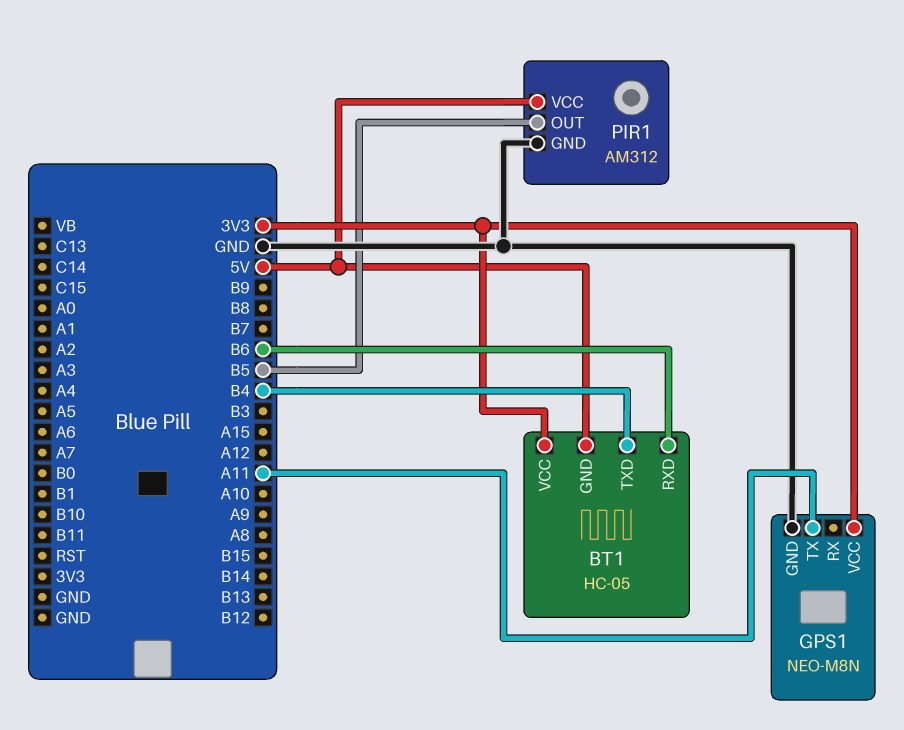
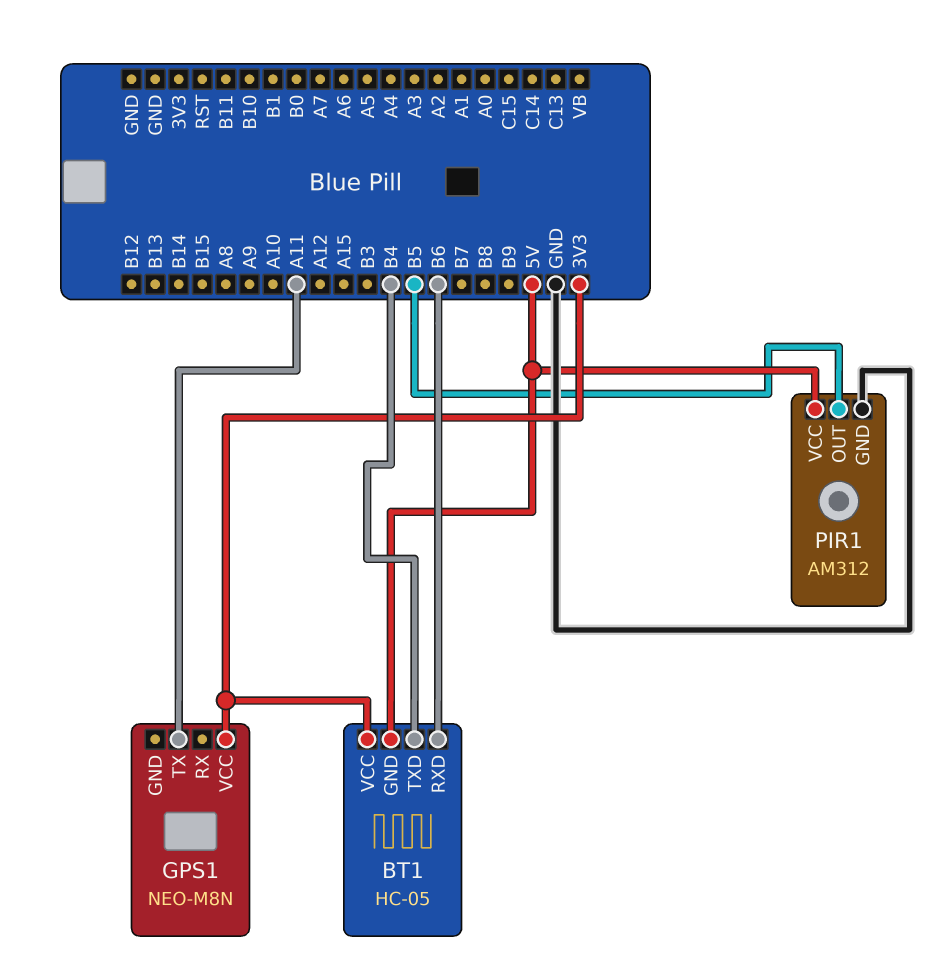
GPS1 pin GND: GND -> none

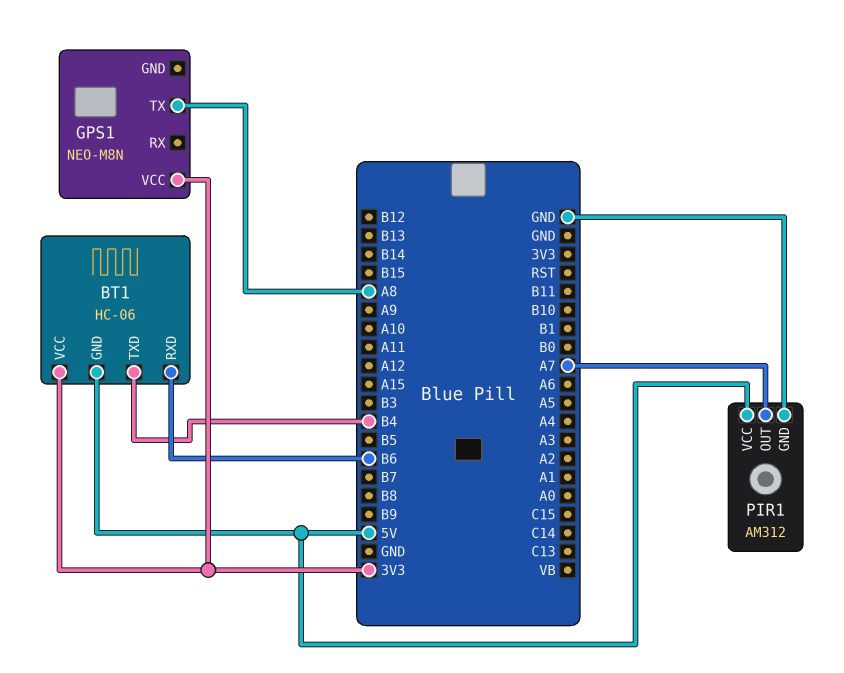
BT1: HC-05 -> HC-06
GPS1 pin TX: A11 -> A8
PIR1 pin OUT: B5 -> A7

